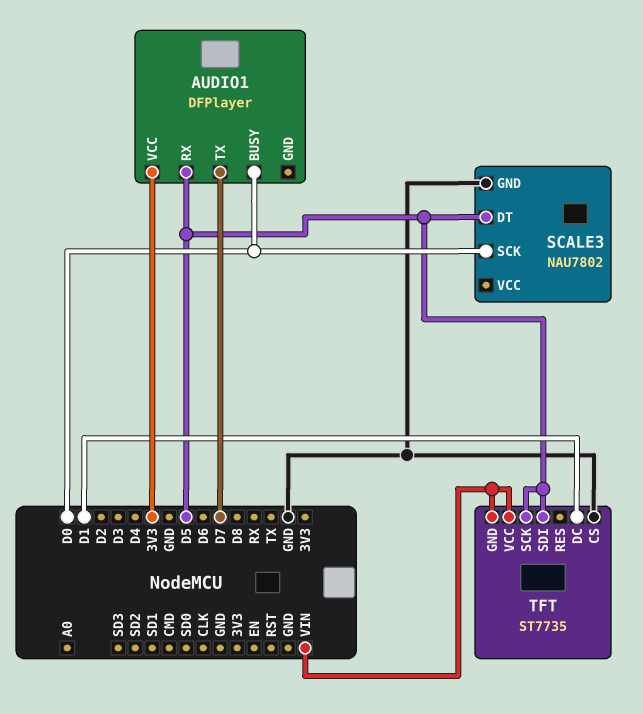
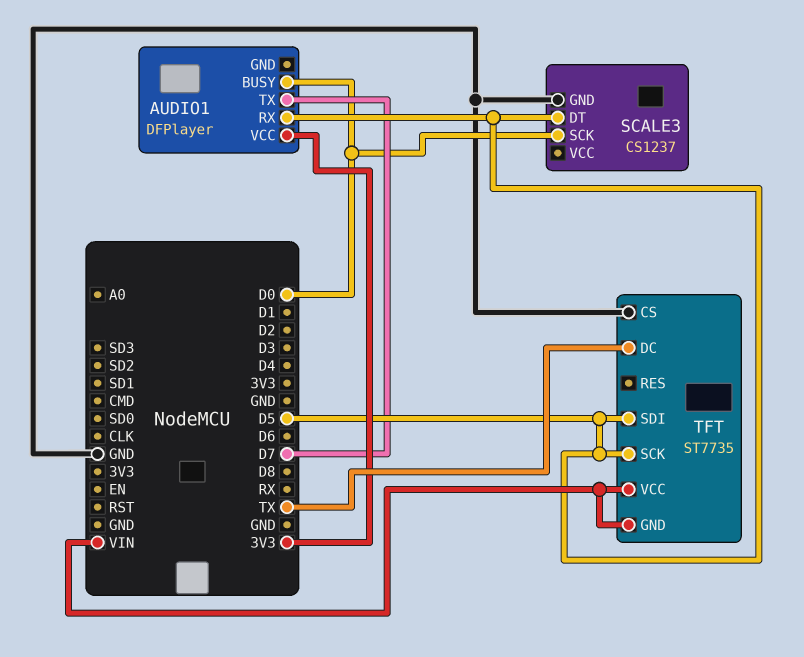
SCALE3: NAU7802 -> CS1237
TFT pin DC: D1 -> TX

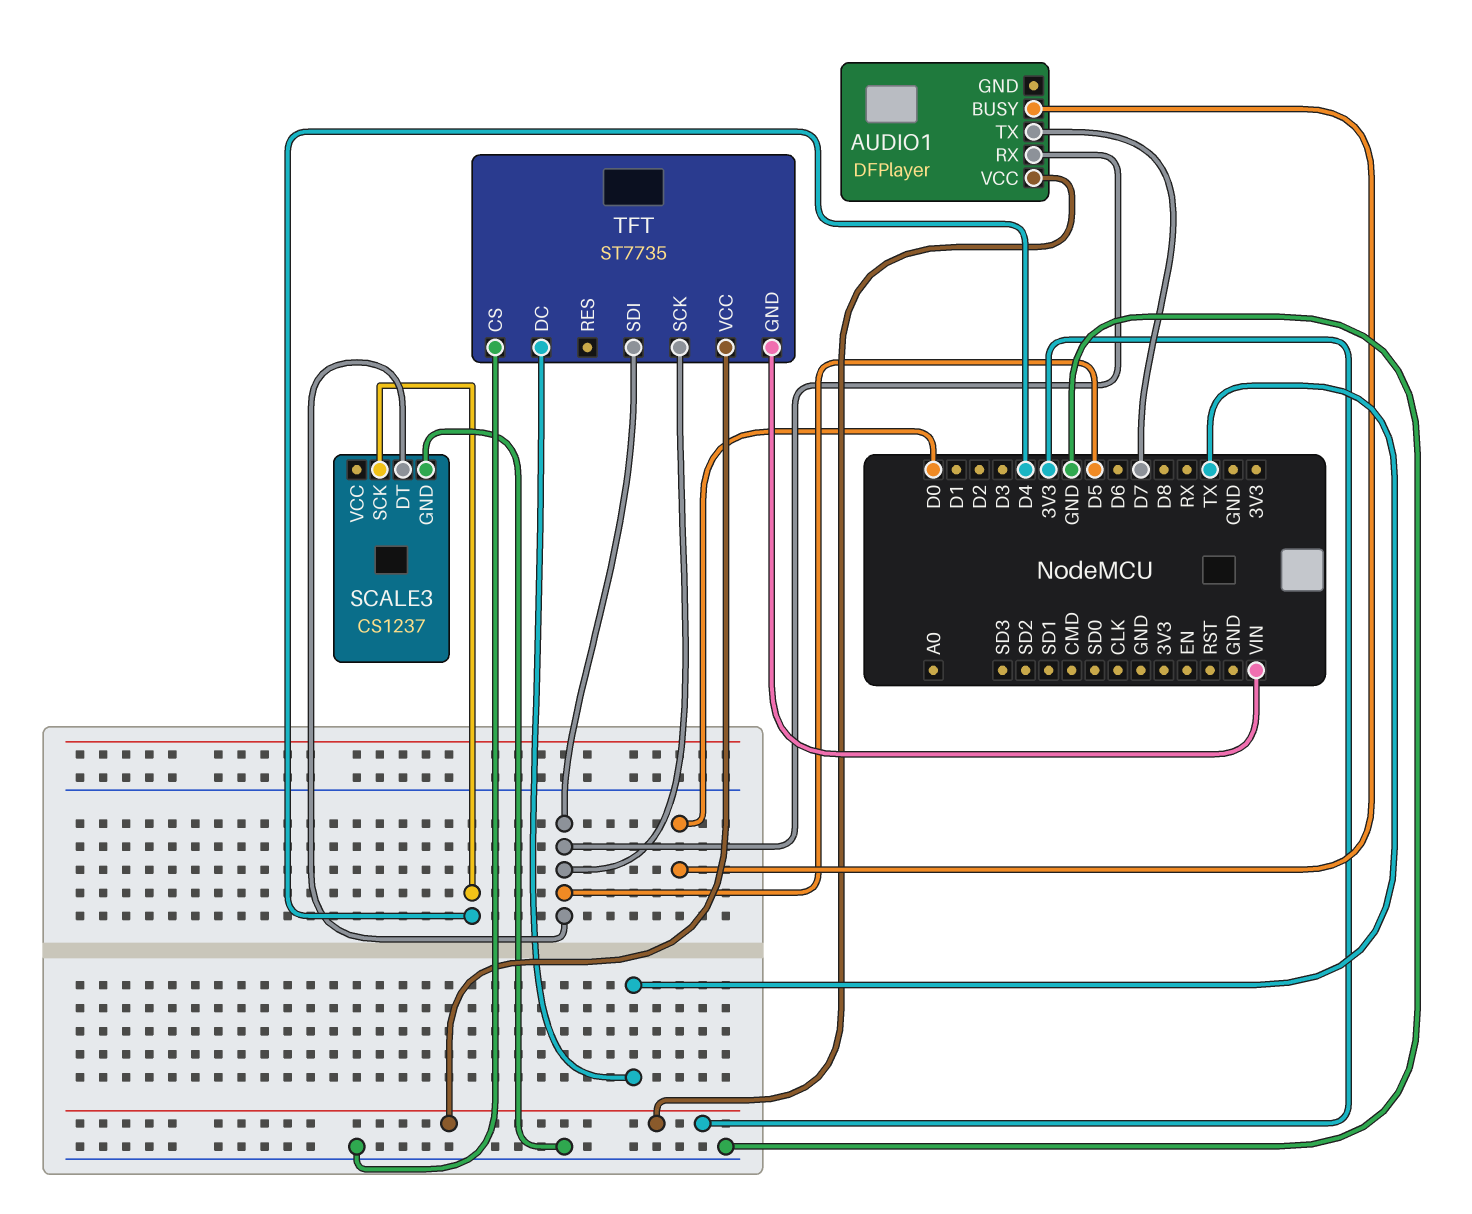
SCALE3 pin SCK: D0 -> D4
TFT pin VCC: VIN -> 3V3

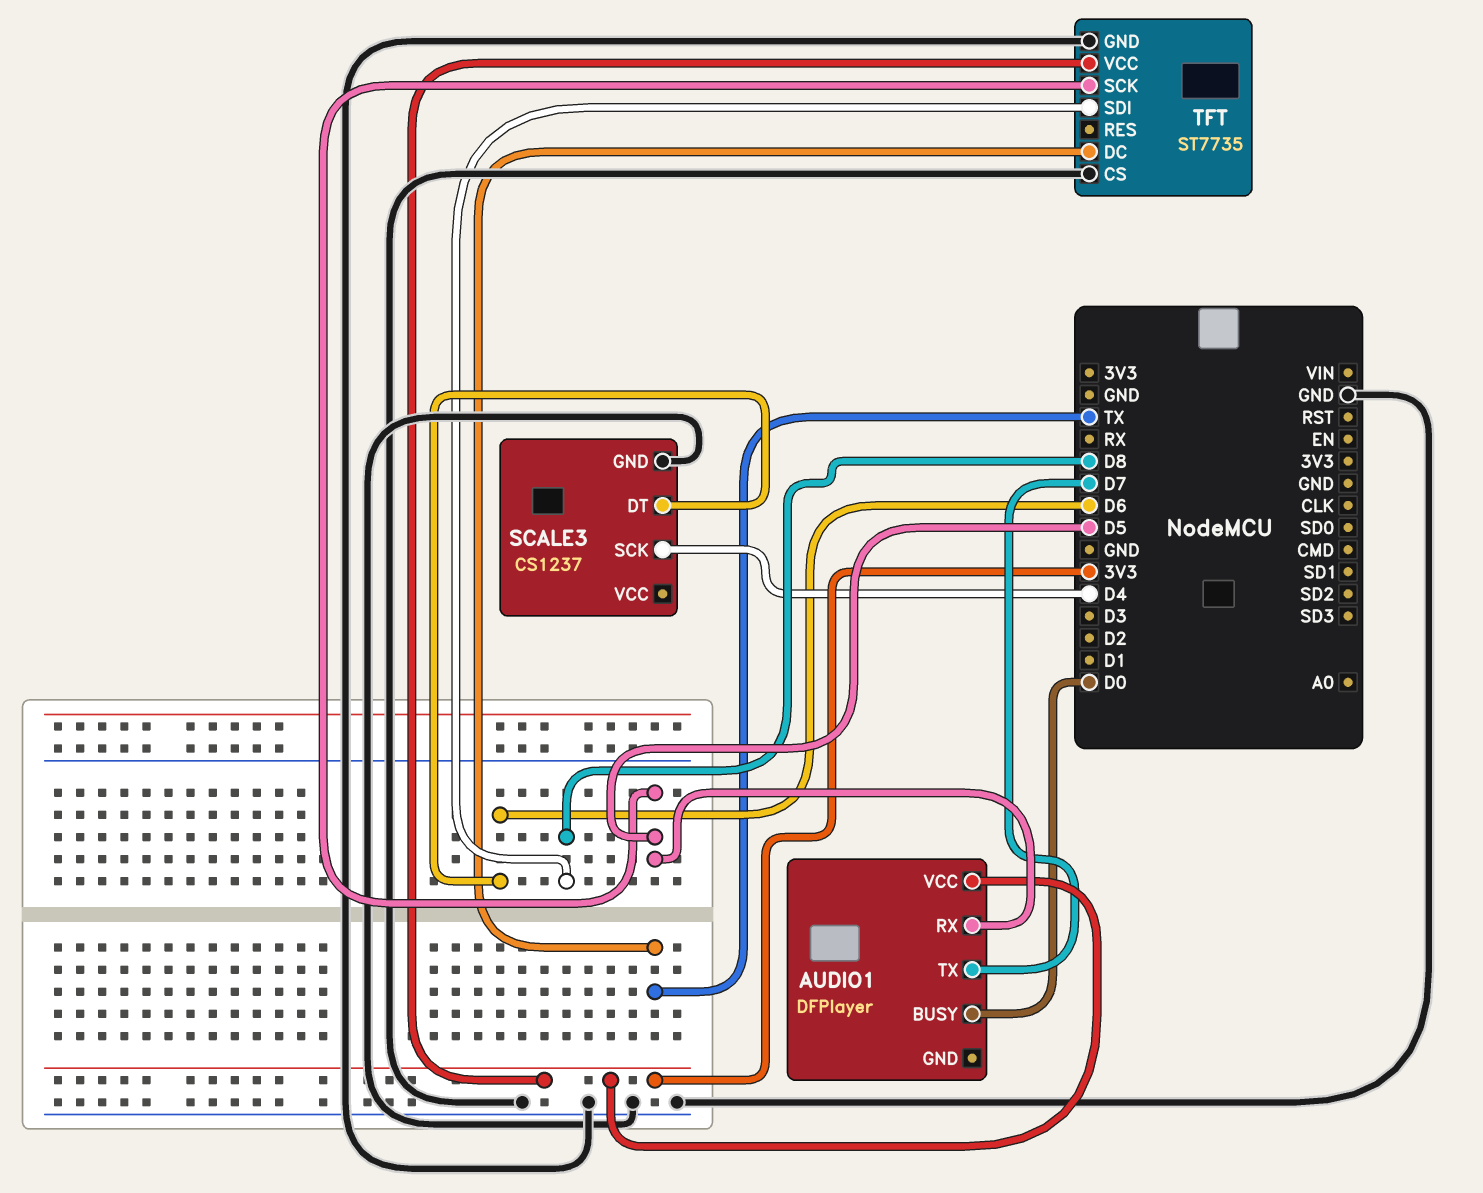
SCALE3 pin DT: D5 -> D6
TFT pin GND: VIN -> GND
TFT pin SDI: D5 -> D8

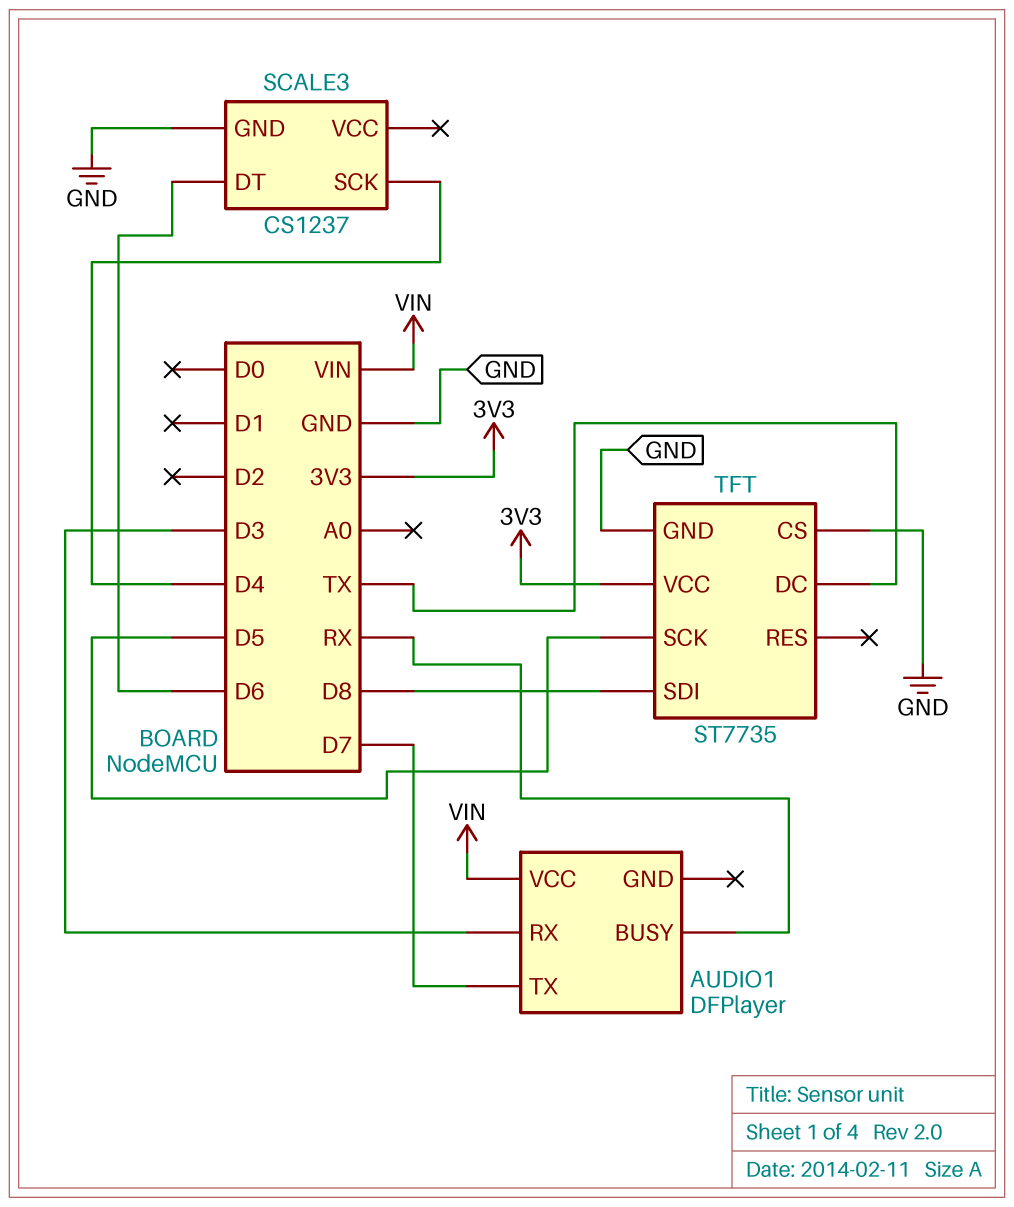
AUDIO1 pin BUSY: D0 -> RX
AUDIO1 pin RX: D5 -> D3
AUDIO1 pin VCC: 3V3 -> VIN

